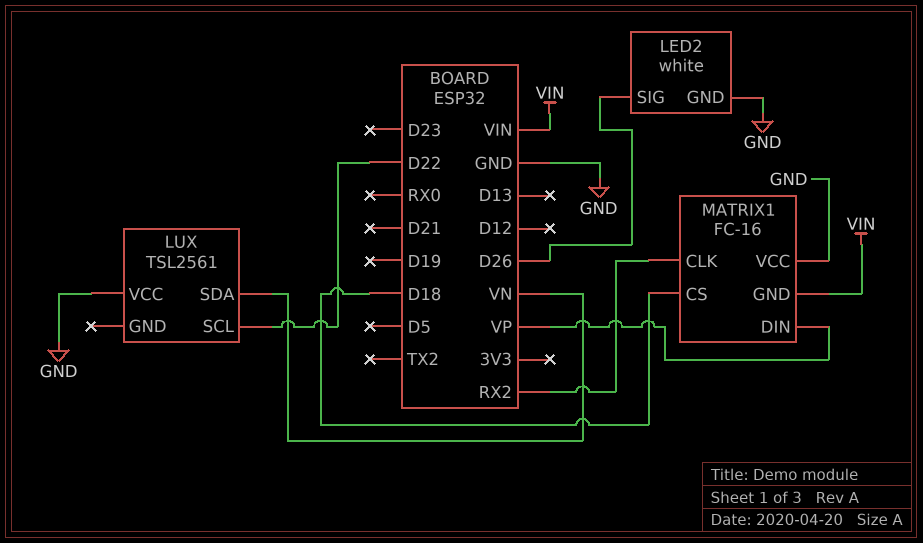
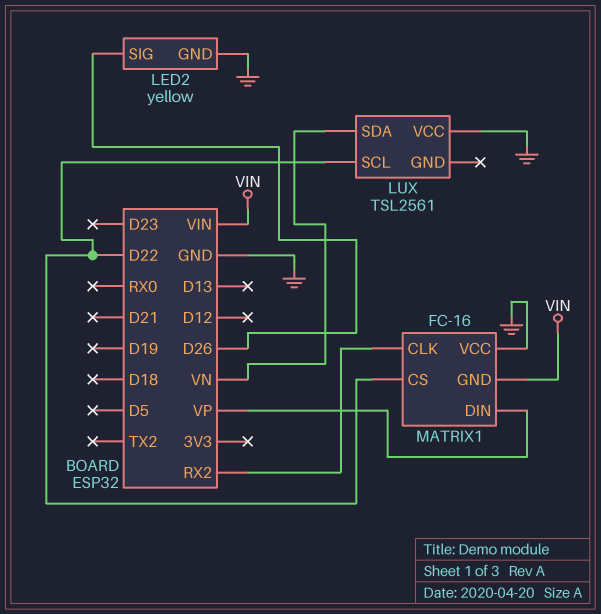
LED2: white -> yellow
MATRIX1 pin CS: D18 -> D22

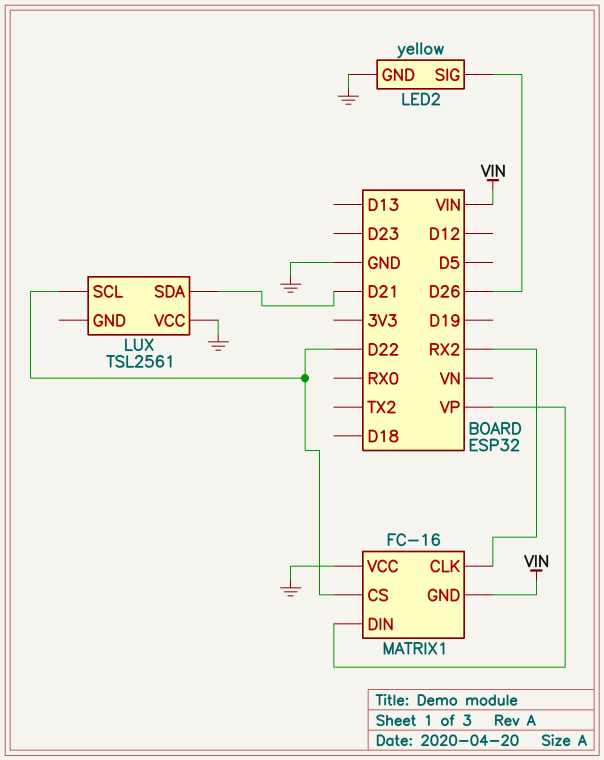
LUX pin SDA: VN -> D21

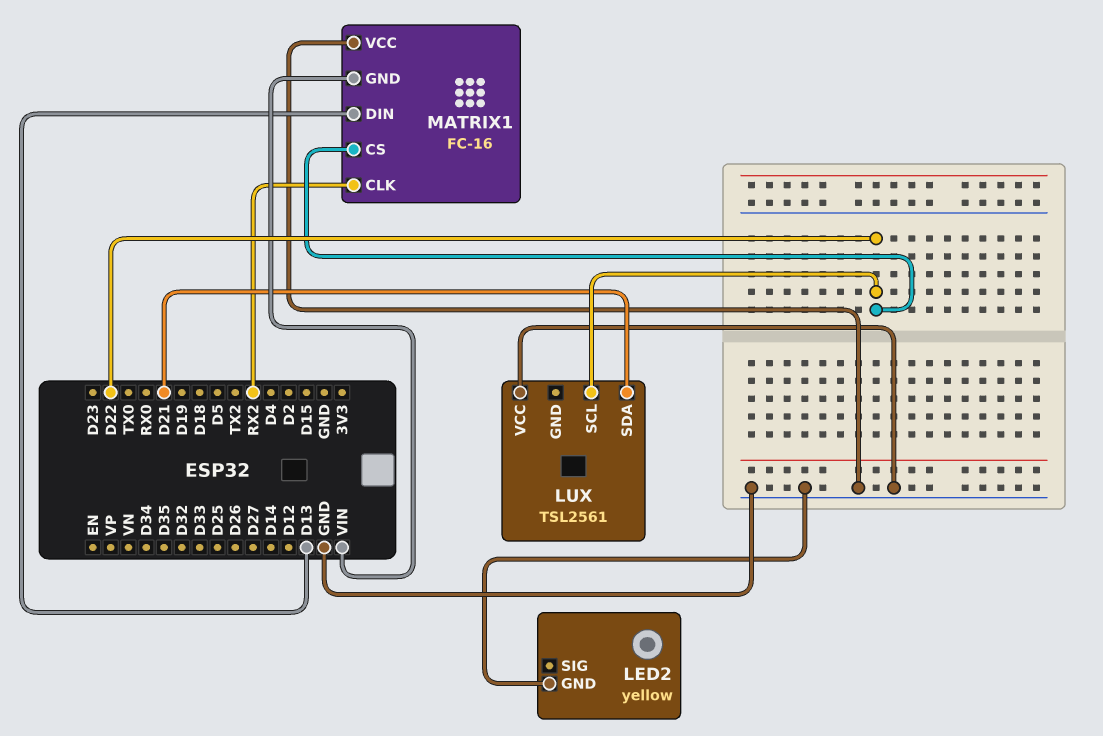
LED2 pin SIG: D26 -> none
MATRIX1 pin DIN: VP -> D13

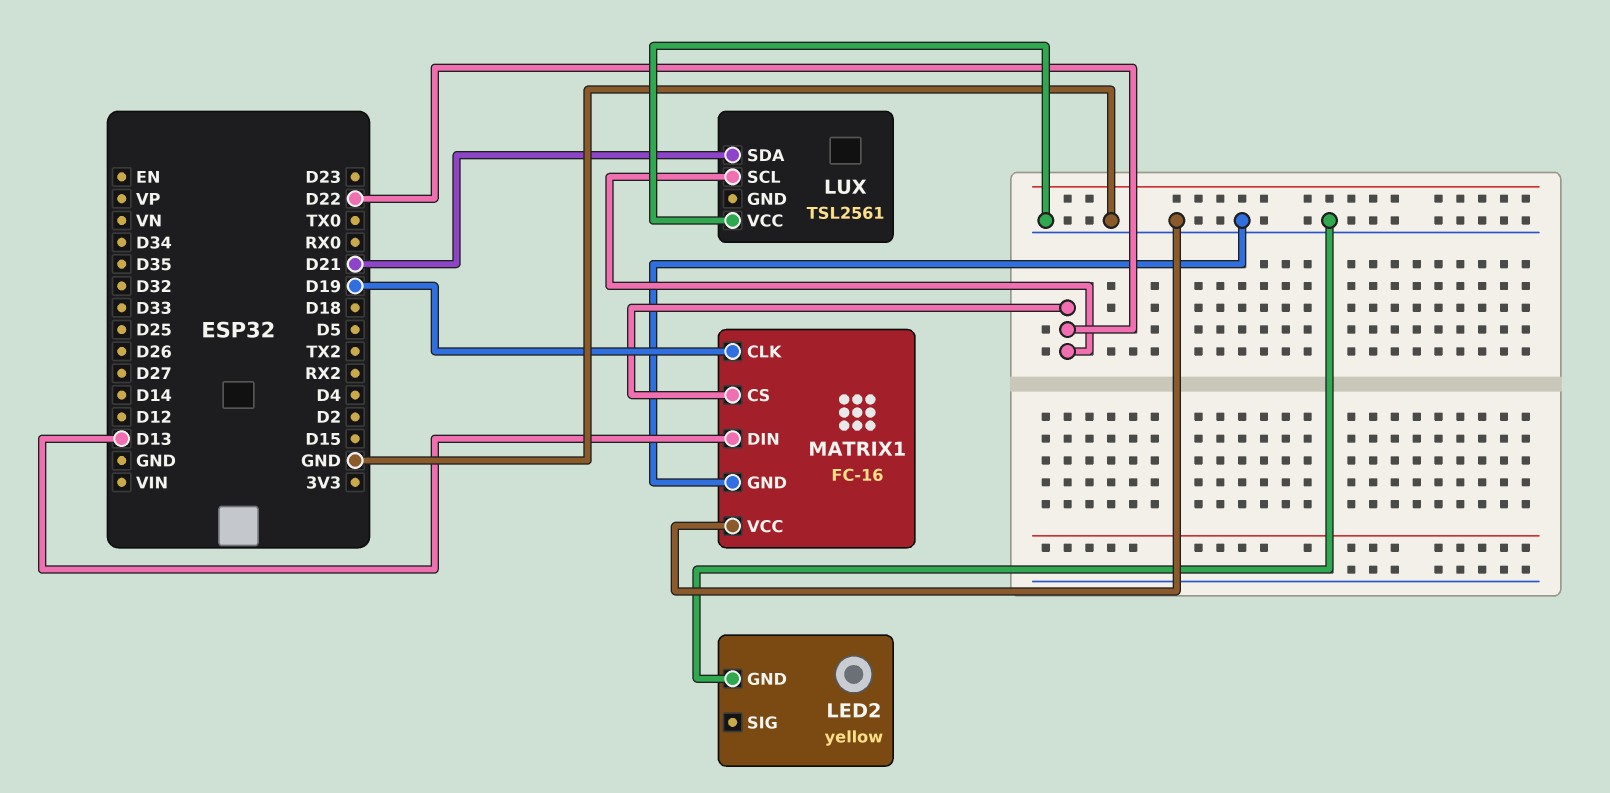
MATRIX1 pin CLK: RX2 -> D19
MATRIX1 pin GND: VIN -> GND

